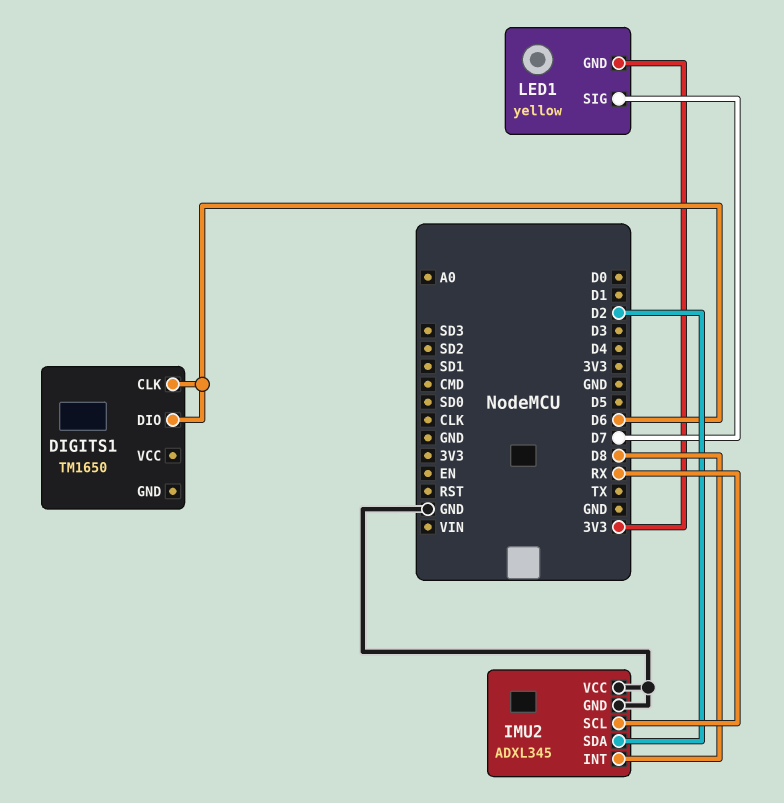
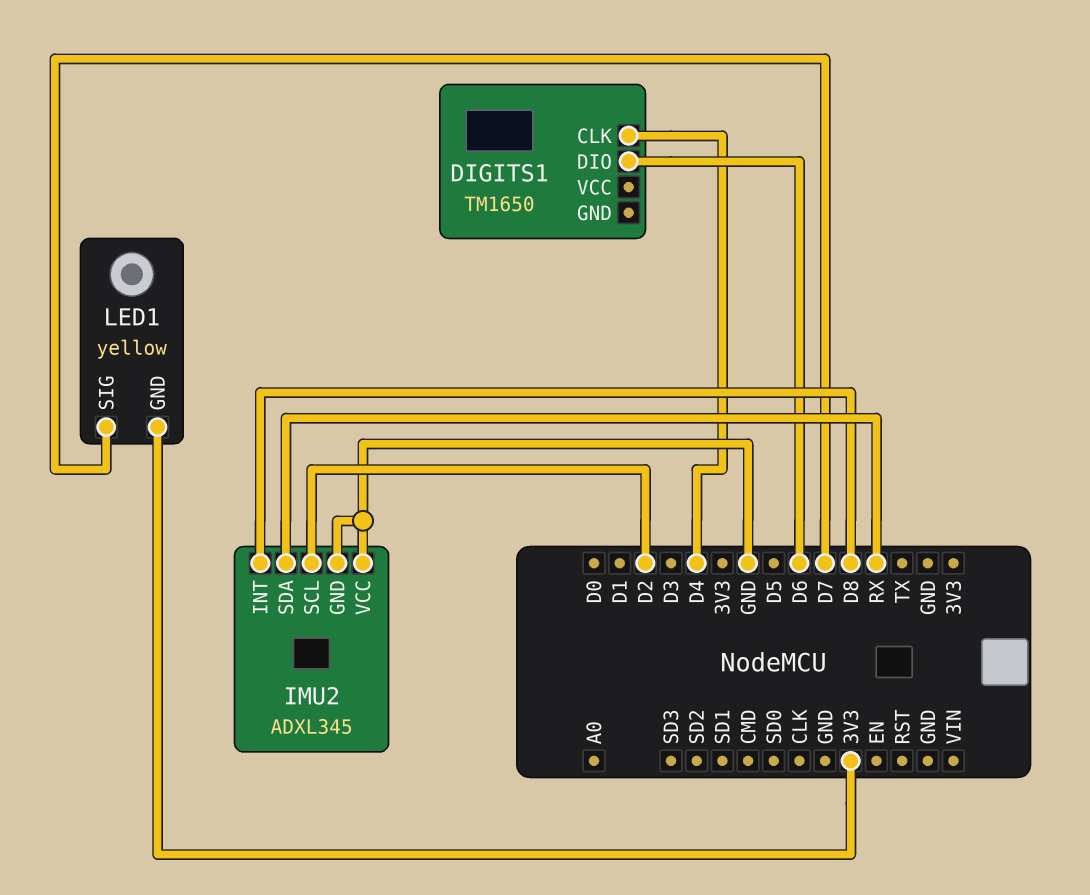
DIGITS1 pin CLK: D6 -> D4
IMU2 pin SCL: RX -> D2
IMU2 pin SDA: D2 -> RX

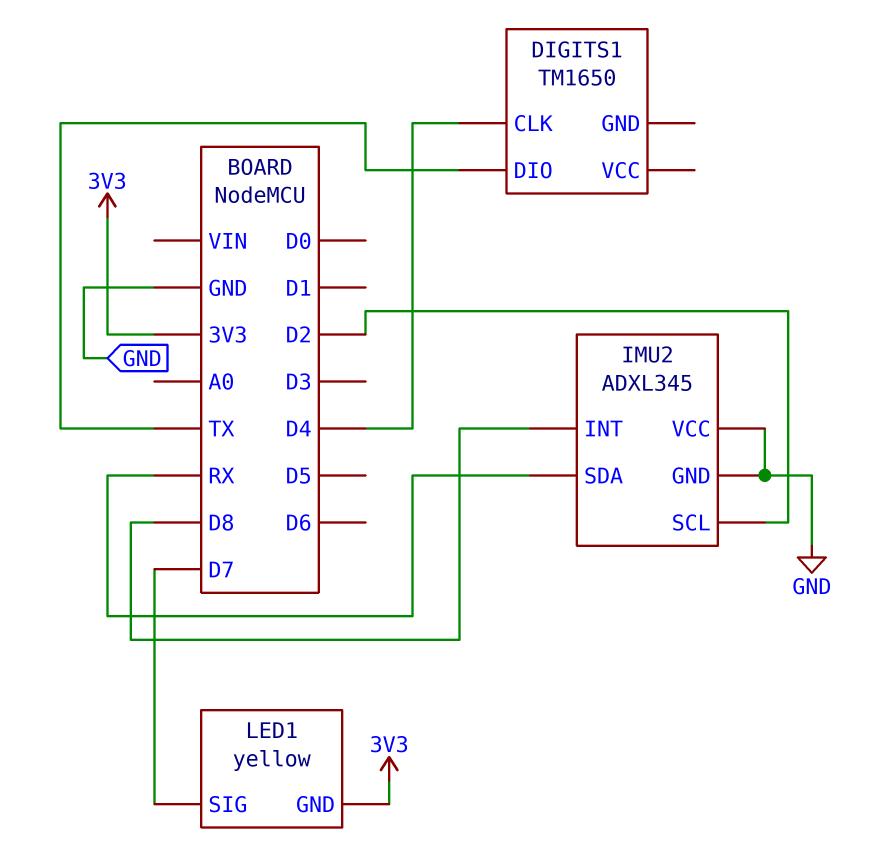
DIGITS1 pin DIO: D6 -> TX

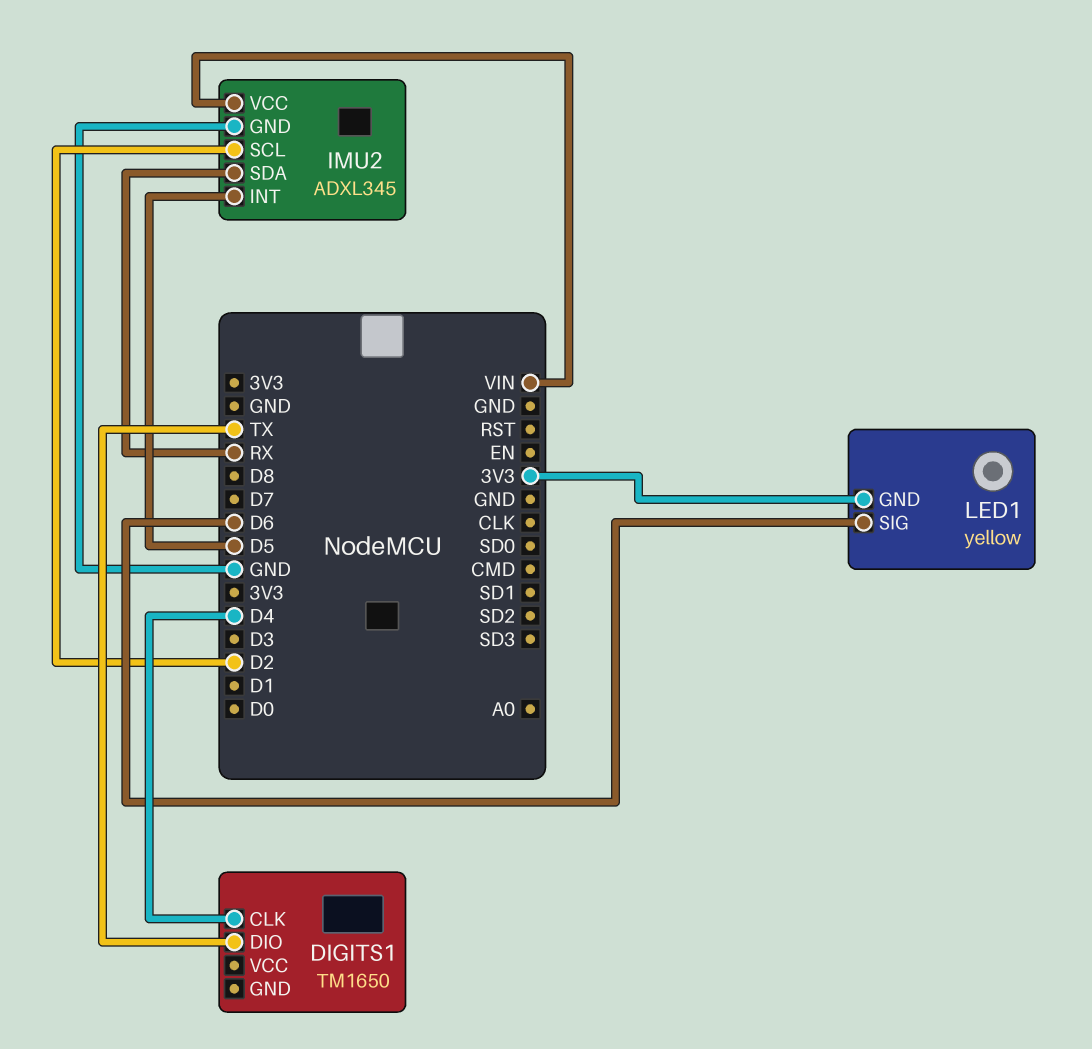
IMU2 pin INT: D8 -> D5
IMU2 pin VCC: GND -> VIN
LED1 pin SIG: D7 -> D6

